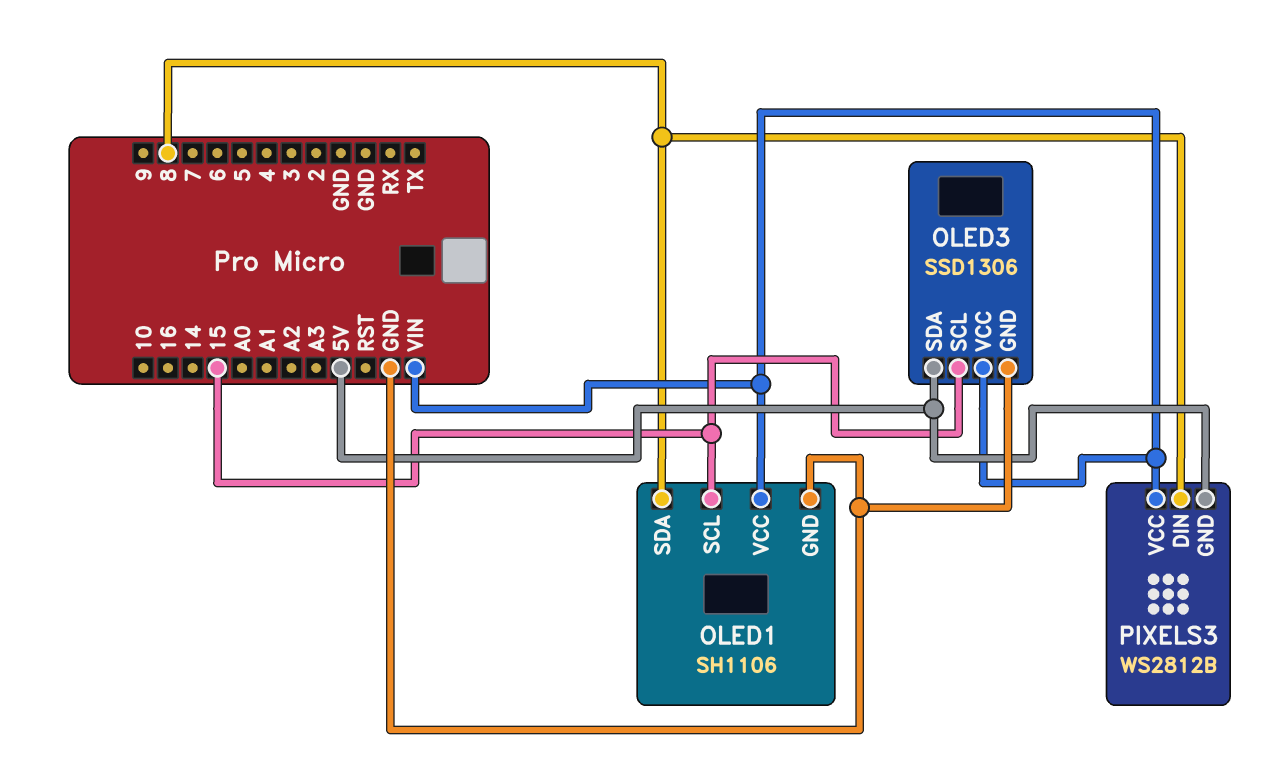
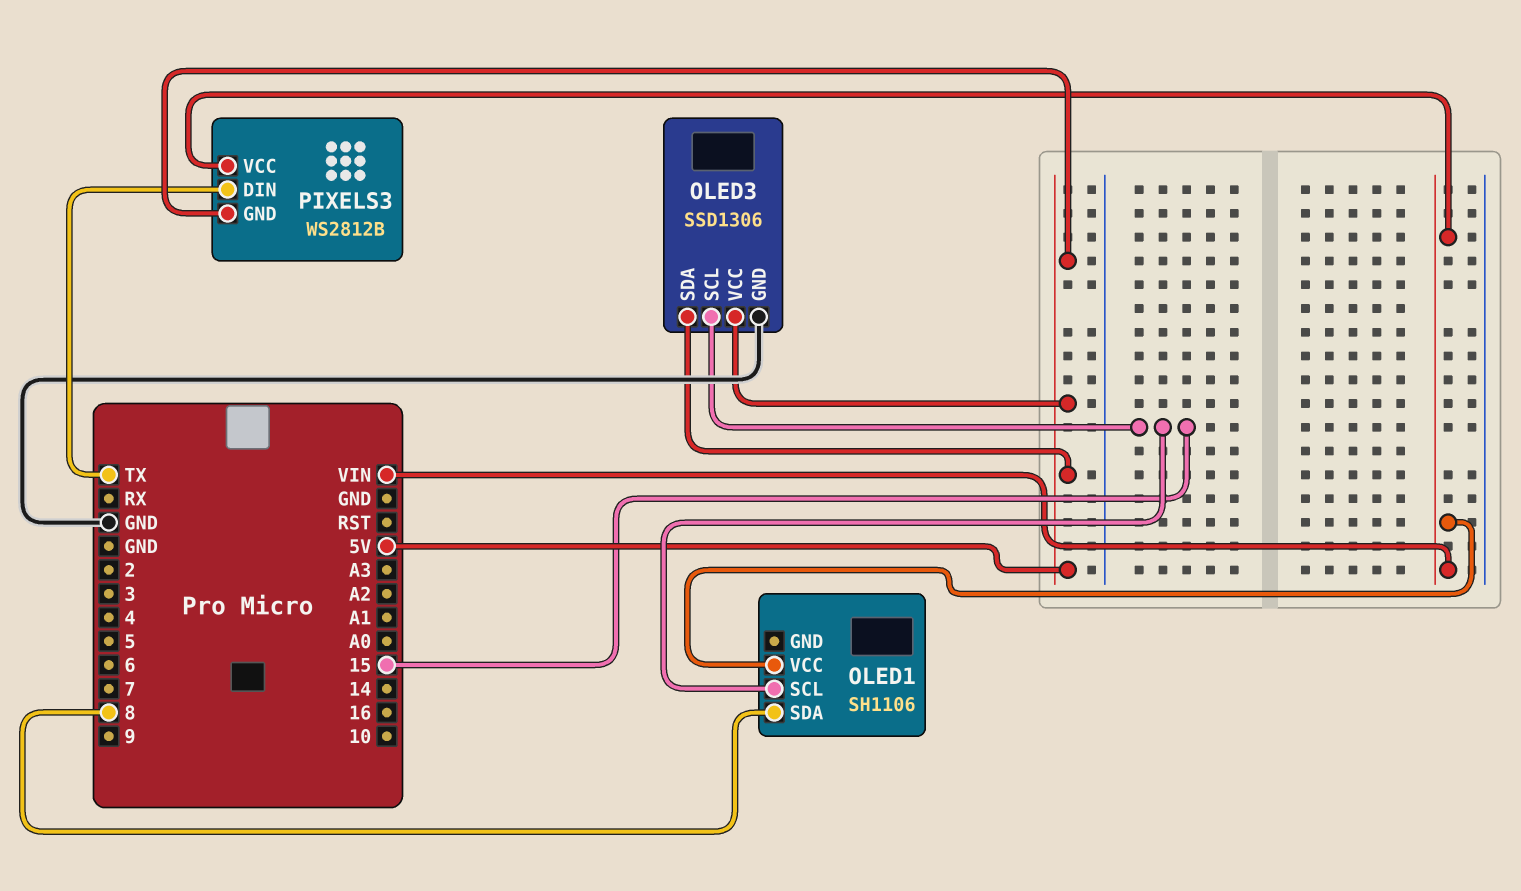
OLED1 pin GND: GND -> none
OLED3 pin VCC: VIN -> 5V
PIXELS3 pin DIN: 8 -> TX

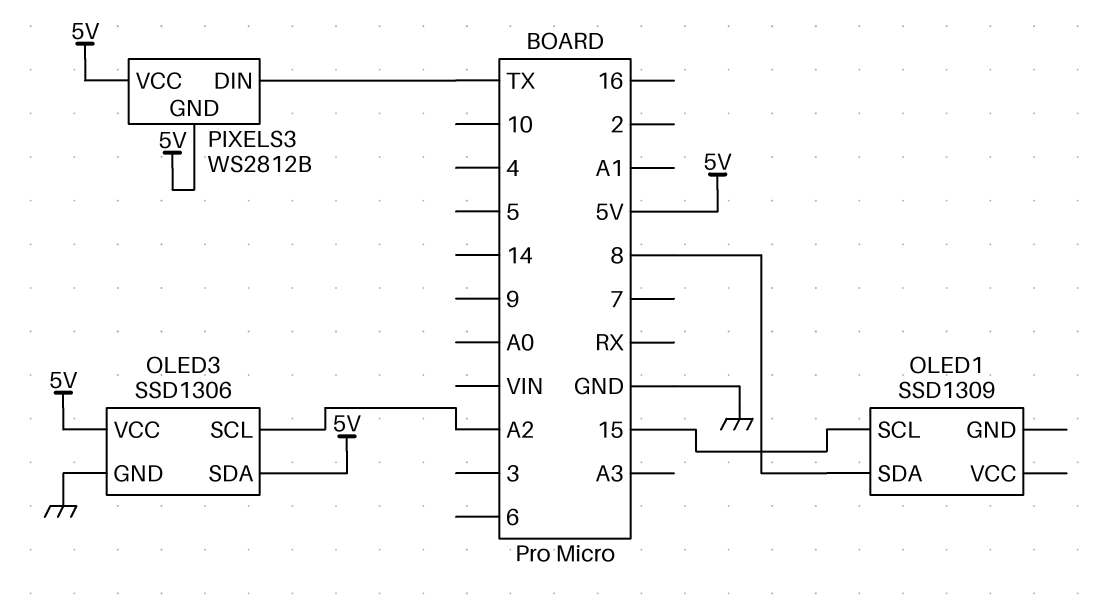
OLED1: SH1106 -> SSD1309
OLED1 pin VCC: VIN -> none
OLED3 pin SCL: 15 -> A2
PIXELS3 pin VCC: VIN -> 5V

